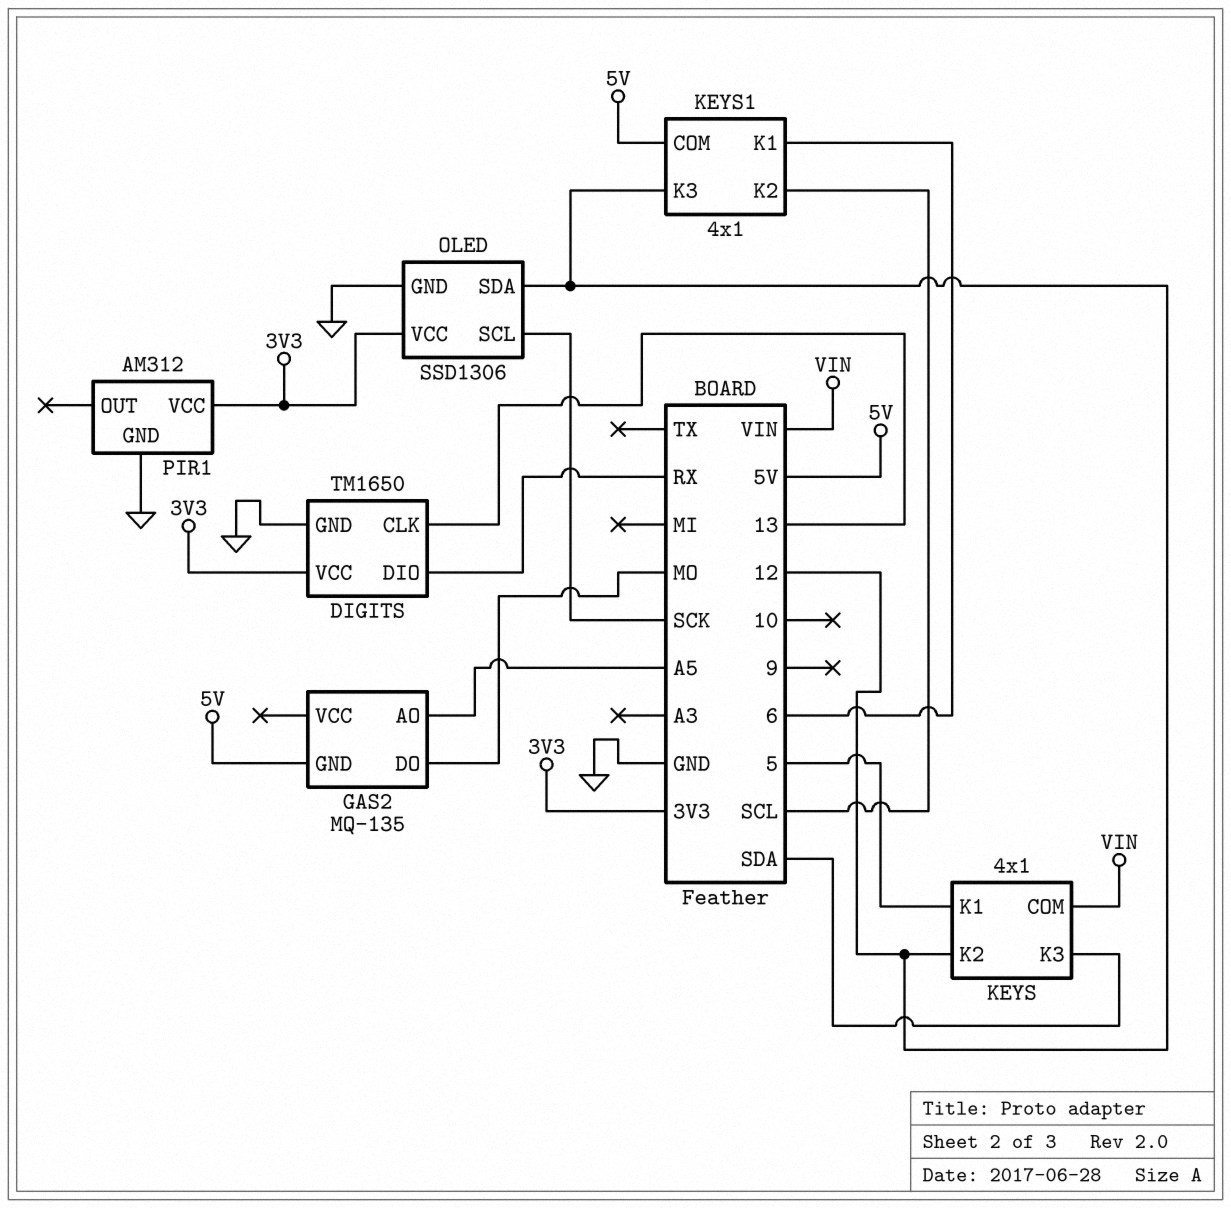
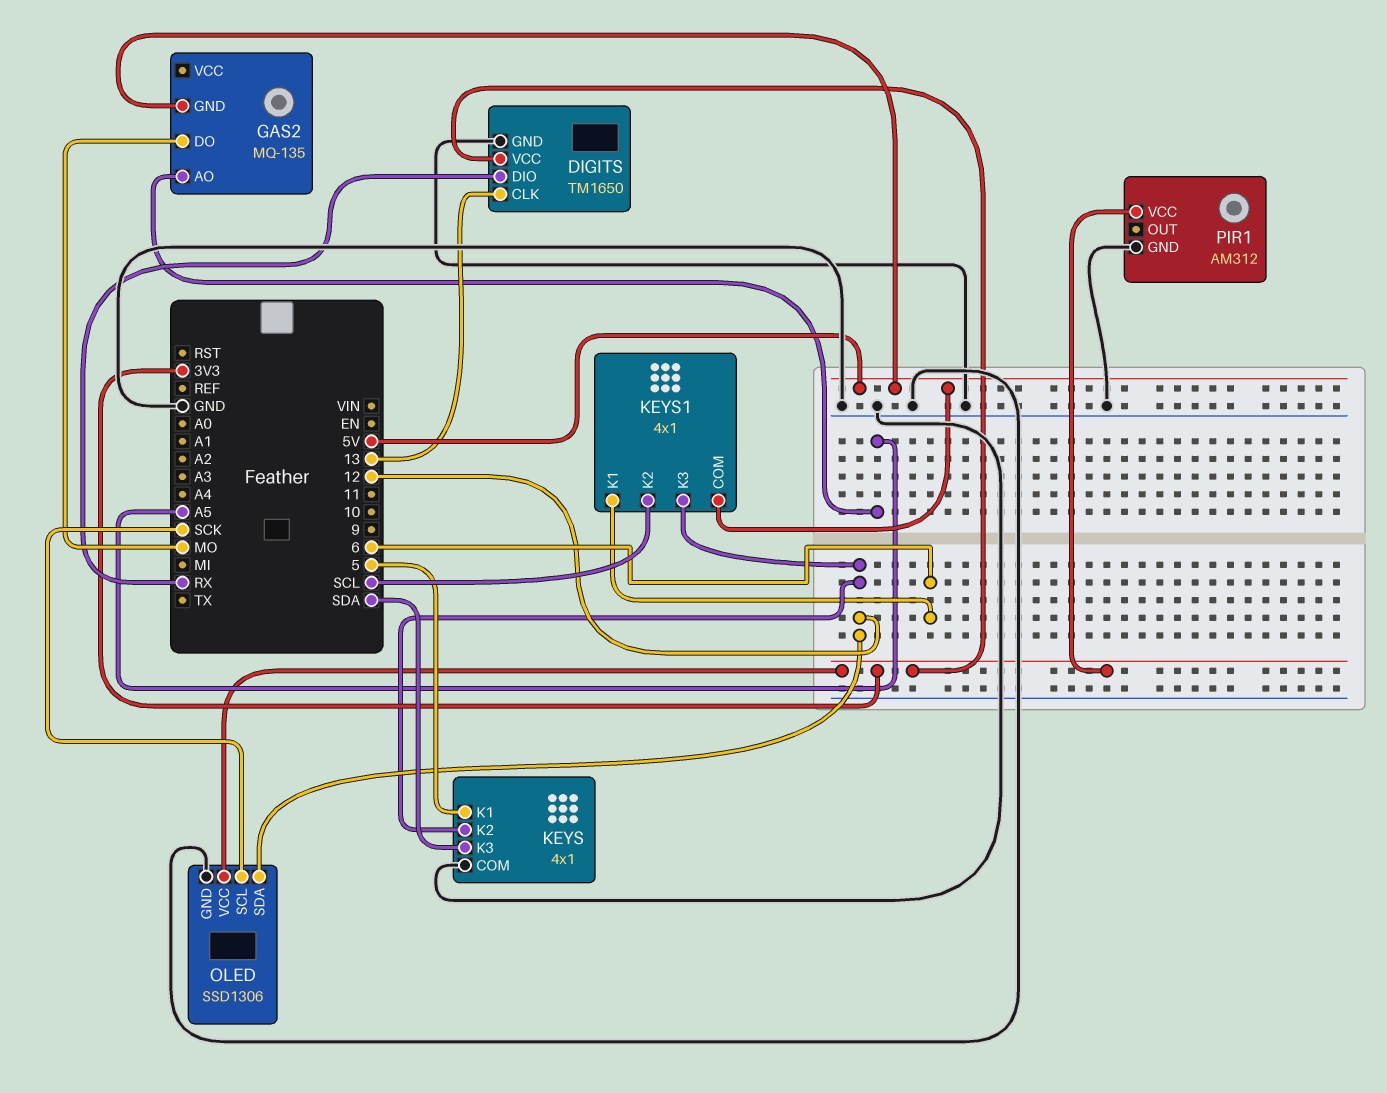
KEYS pin COM: VIN -> GND

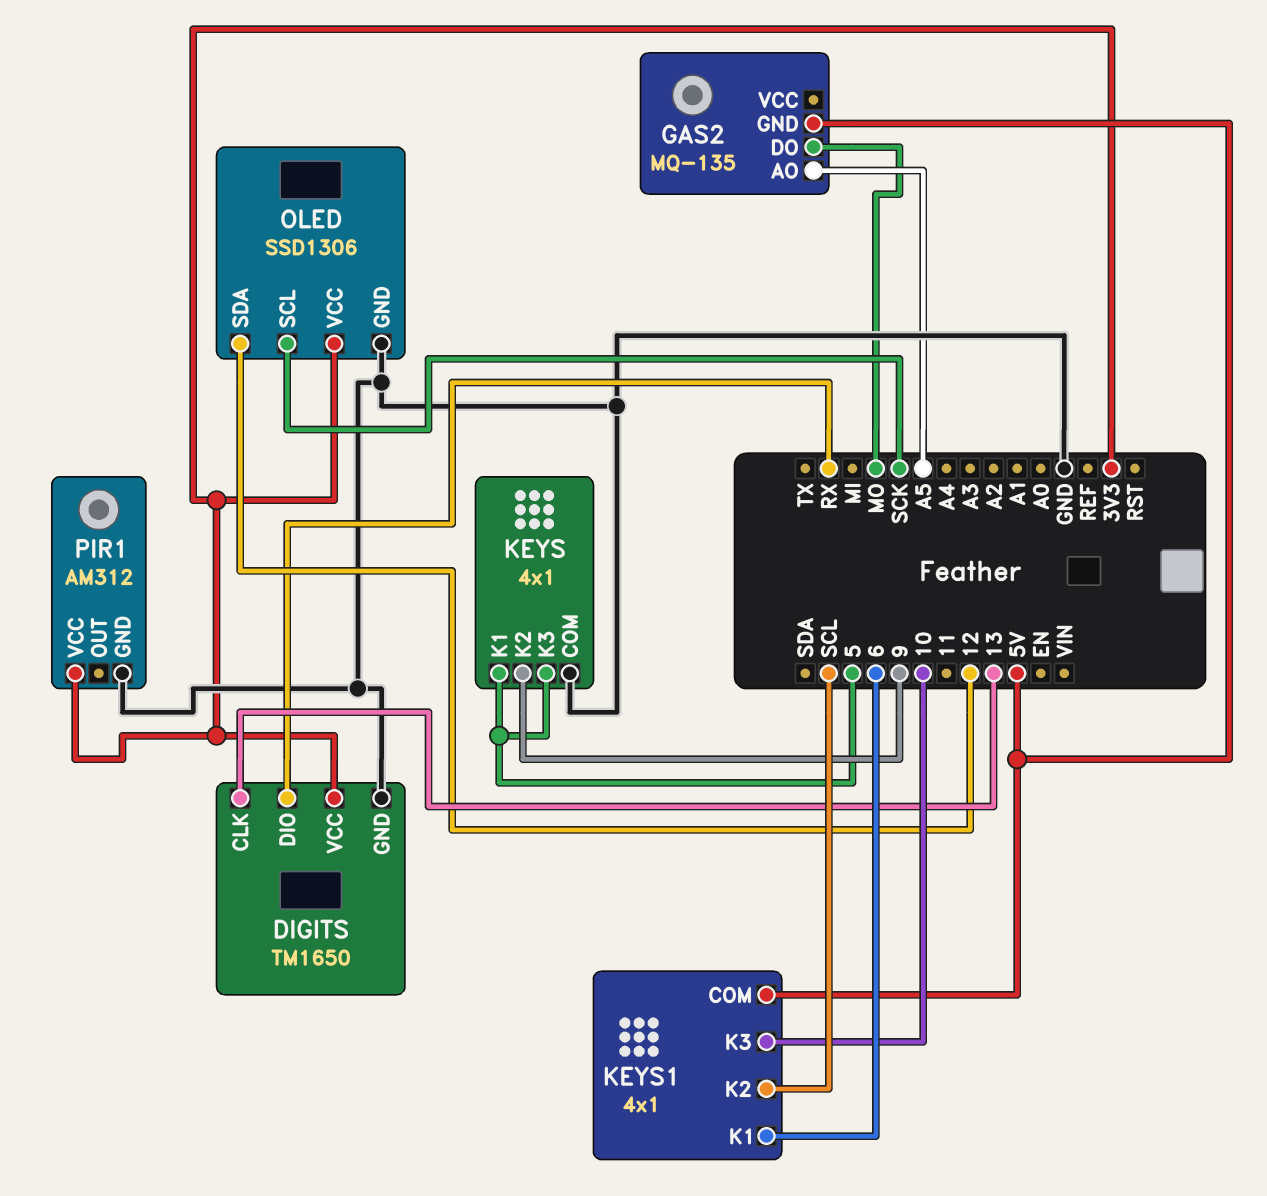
KEYS pin K2: 12 -> 9
KEYS pin K3: SDA -> 5
KEYS1 pin K3: 12 -> 10

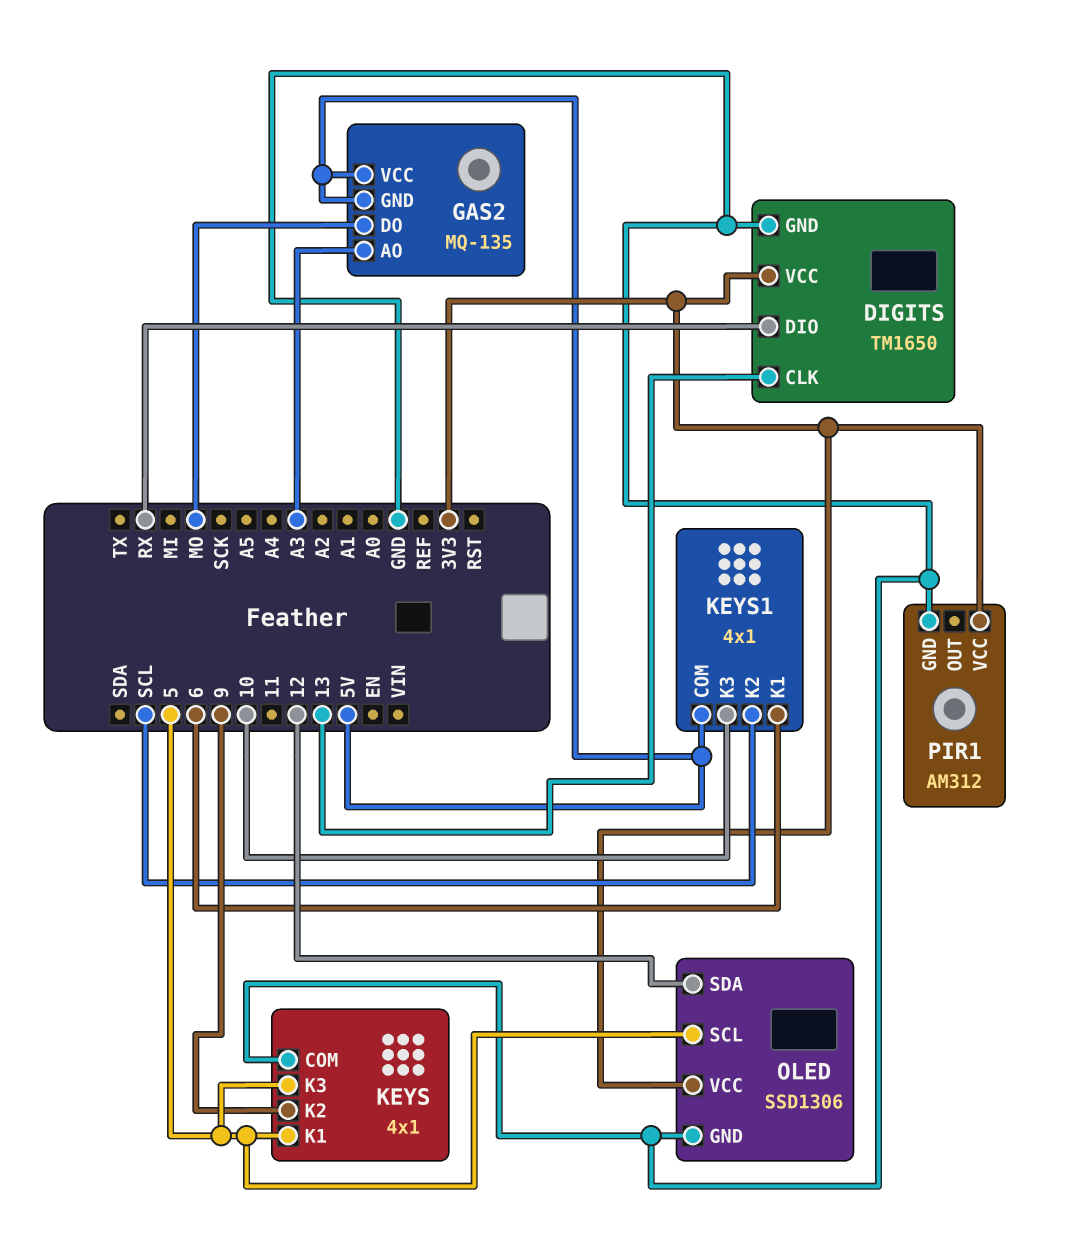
GAS2 pin AO: A5 -> A3
GAS2 pin VCC: none -> 5V
OLED pin SCL: SCK -> 5

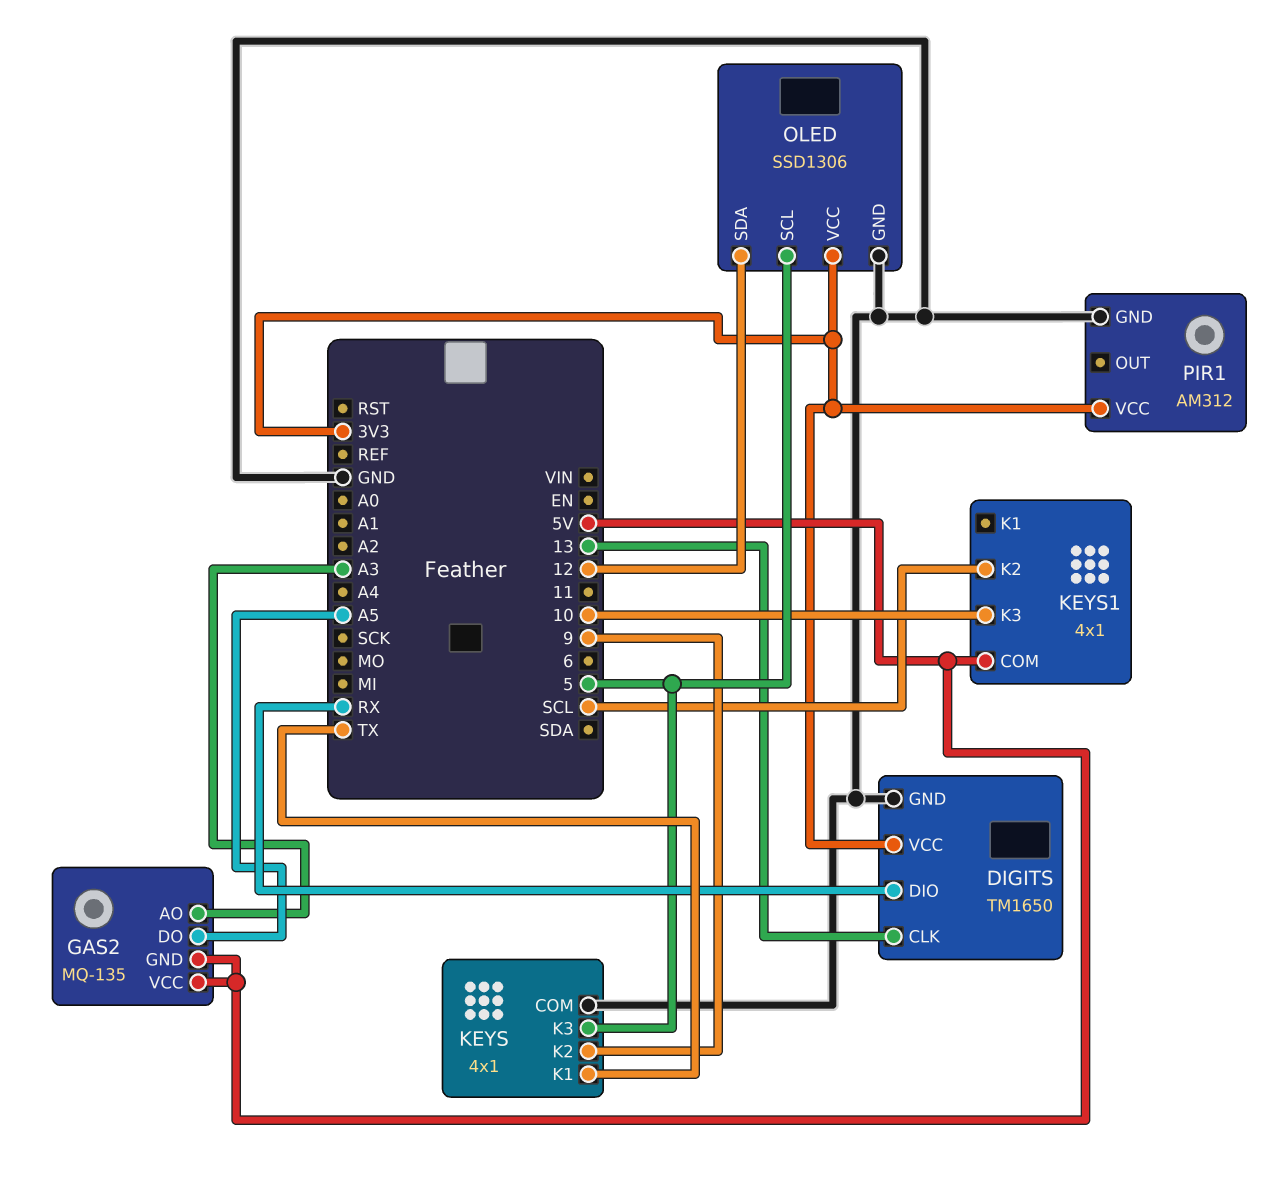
GAS2 pin DO: MO -> A5
KEYS pin K1: 5 -> TX
KEYS1 pin K1: 6 -> none

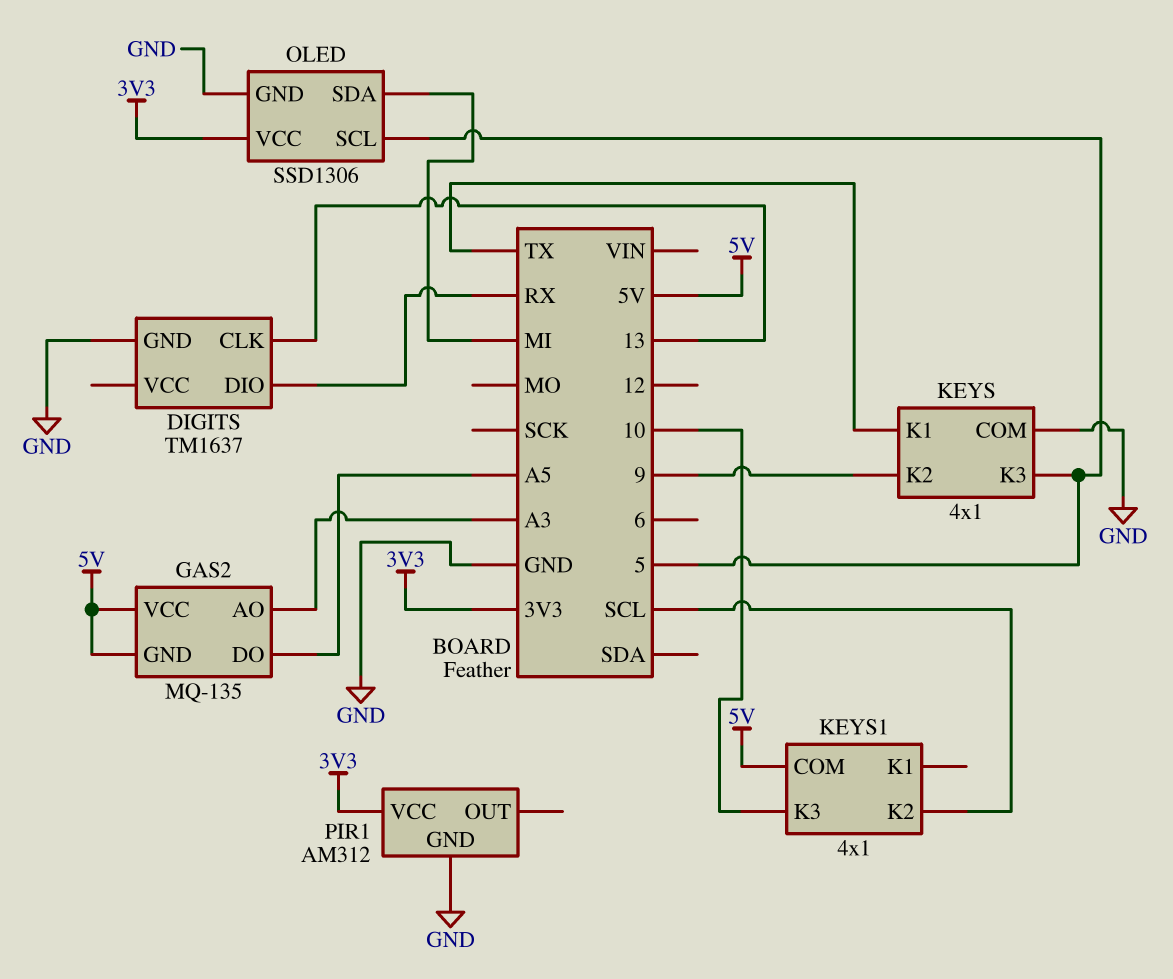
DIGITS: TM1650 -> TM1637
DIGITS pin VCC: 3V3 -> none
OLED pin SDA: 12 -> MI

